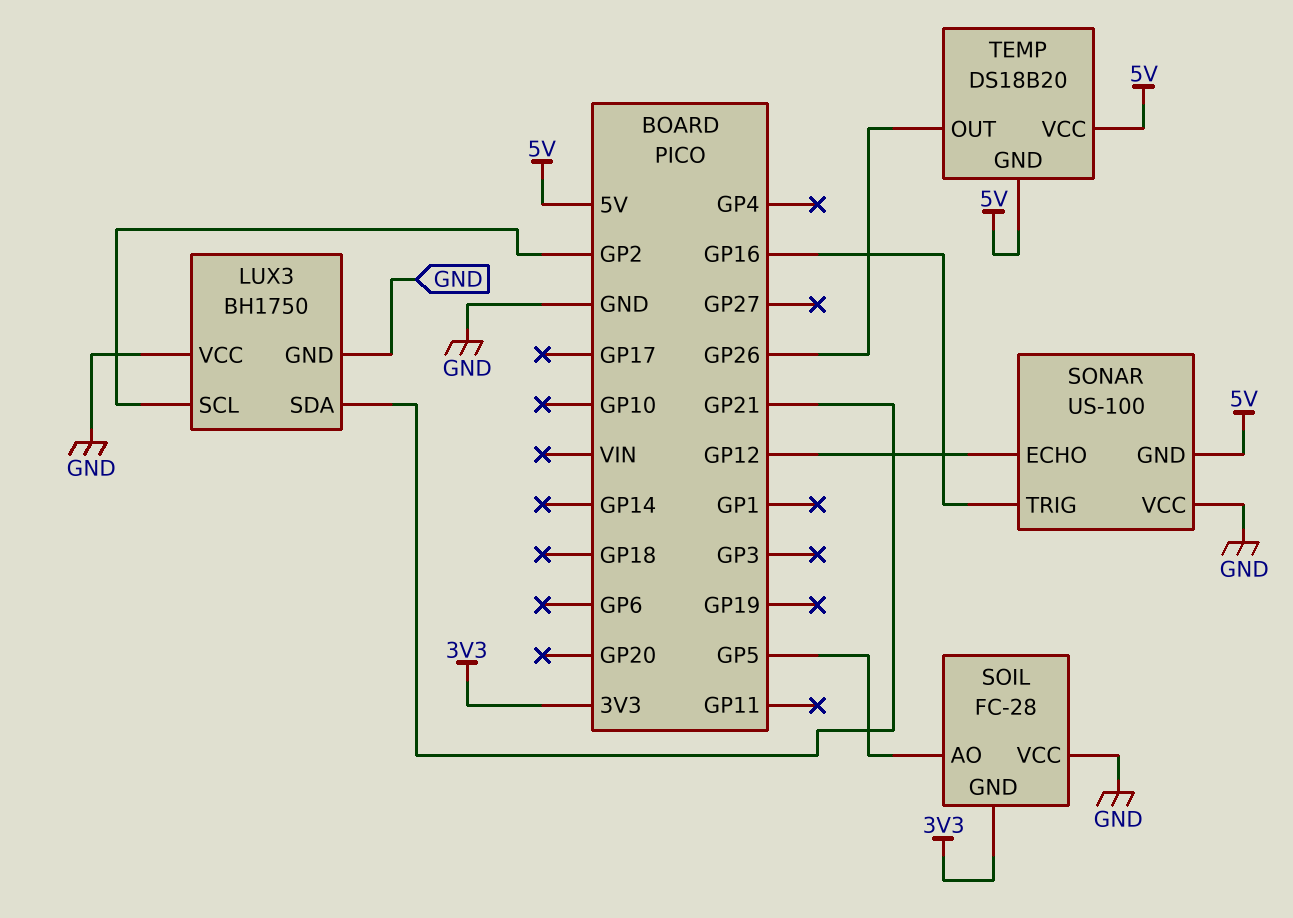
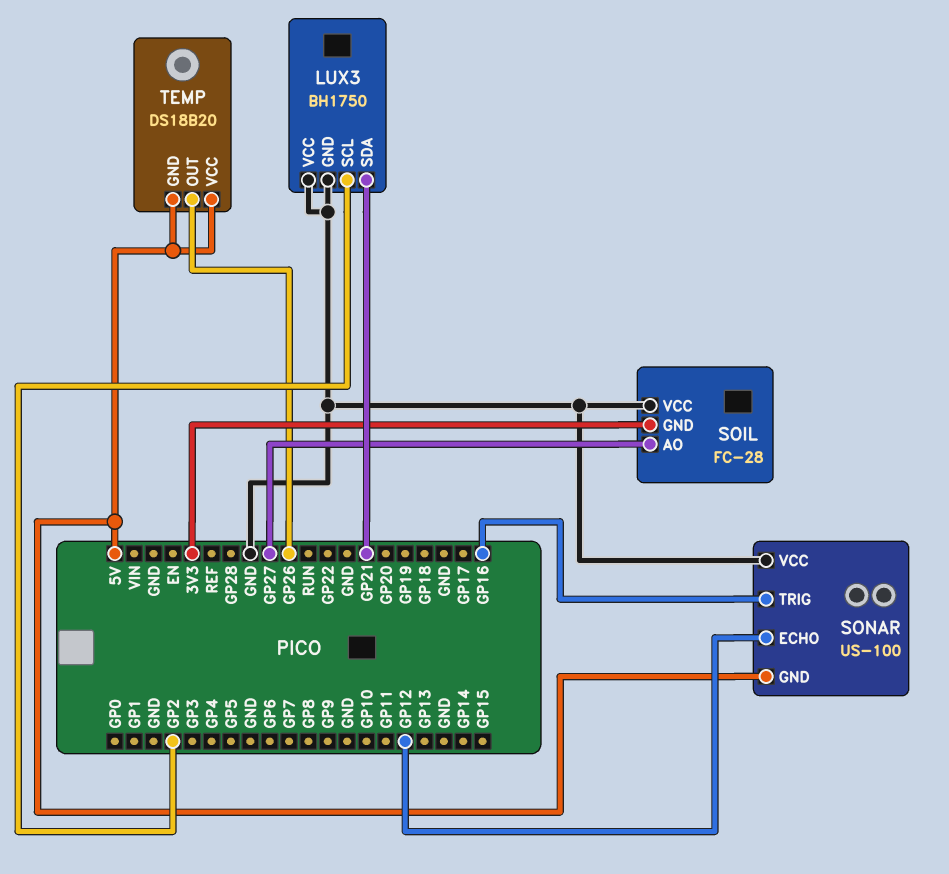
SOIL pin AO: GP5 -> GP27

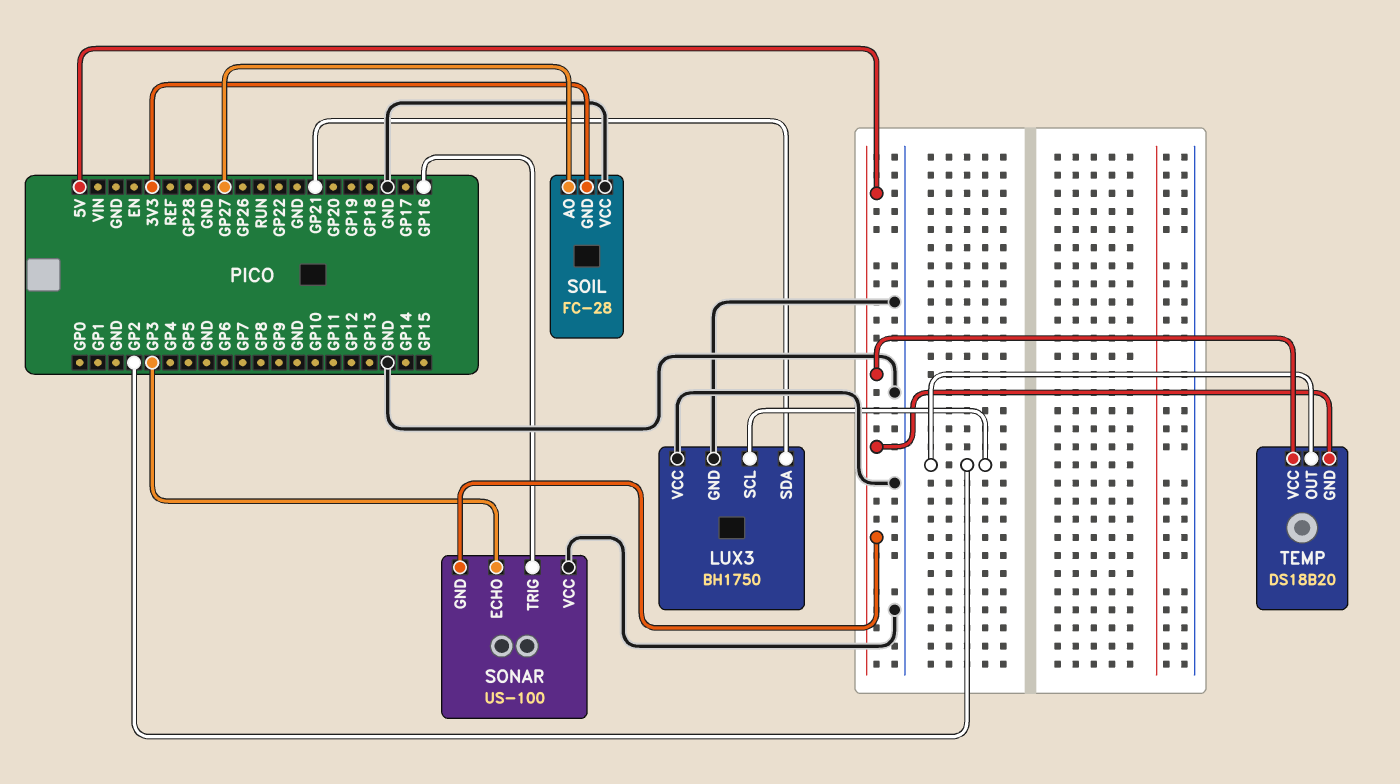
SONAR pin ECHO: GP12 -> GP3
TEMP pin OUT: GP26 -> GP2

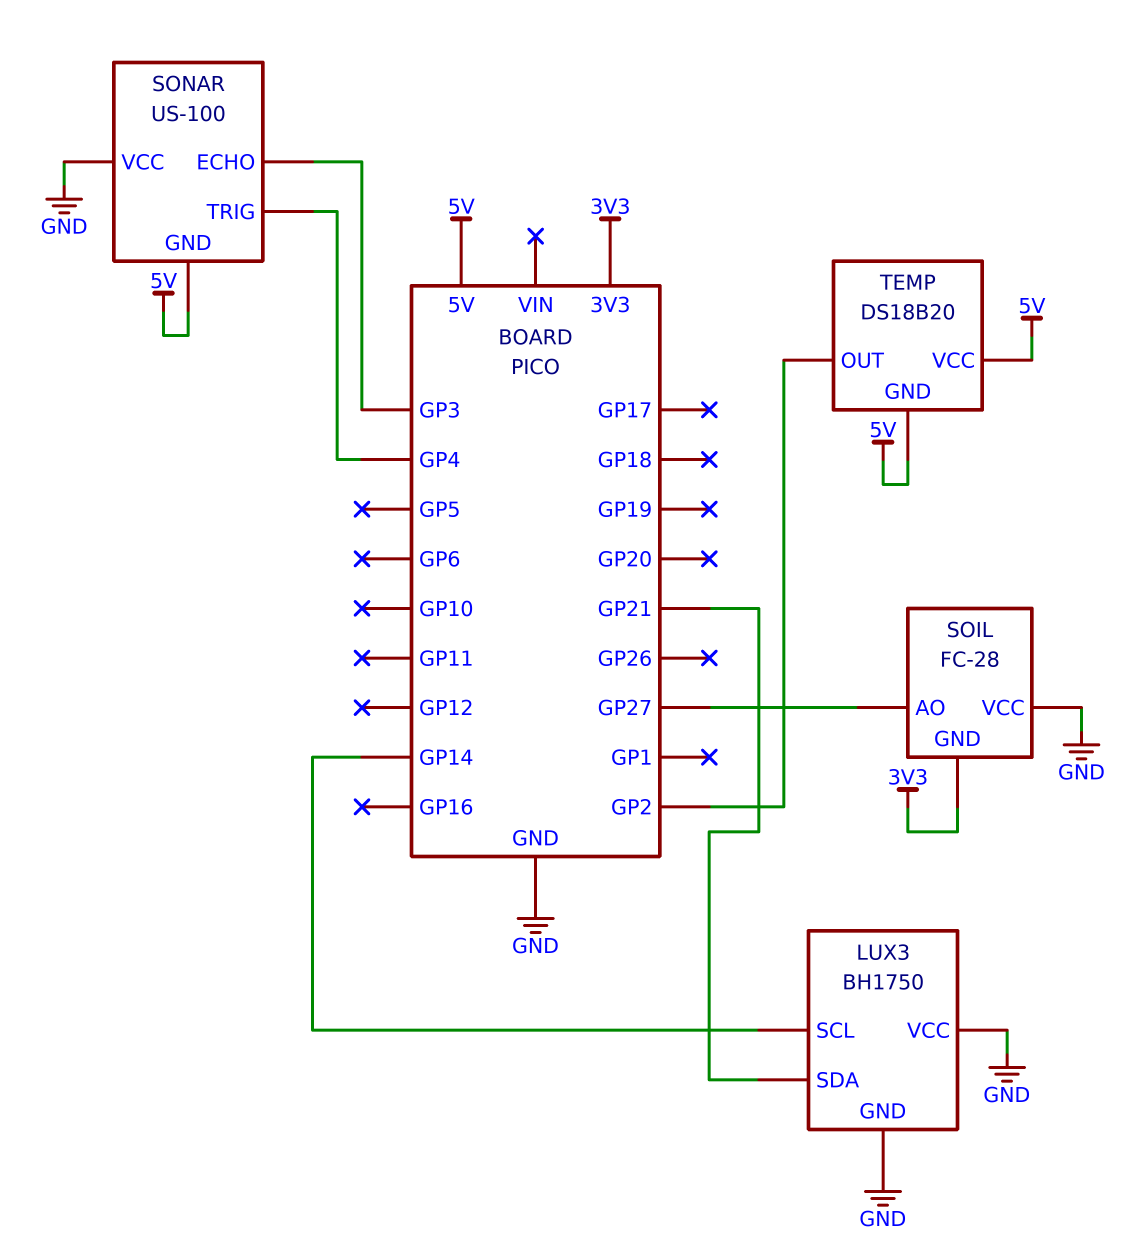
LUX3 pin SCL: GP2 -> GP14
SONAR pin TRIG: GP16 -> GP4

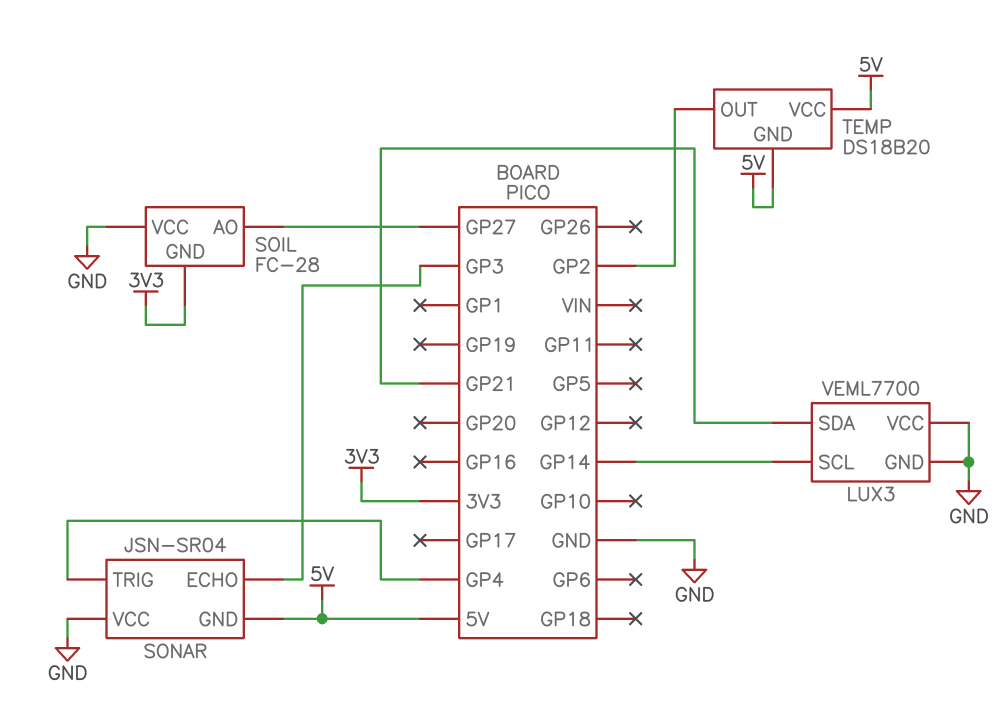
LUX3: BH1750 -> VEML7700
SONAR: US-100 -> JSN-SR04

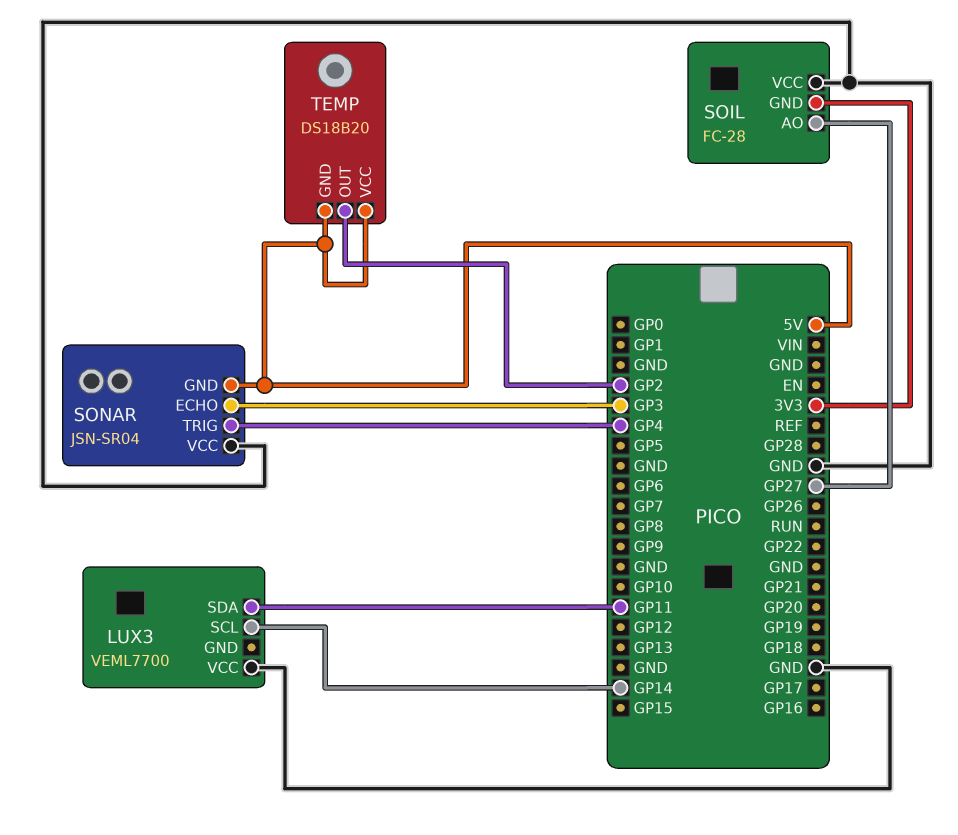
LUX3 pin GND: GND -> none
LUX3 pin SDA: GP21 -> GP11

